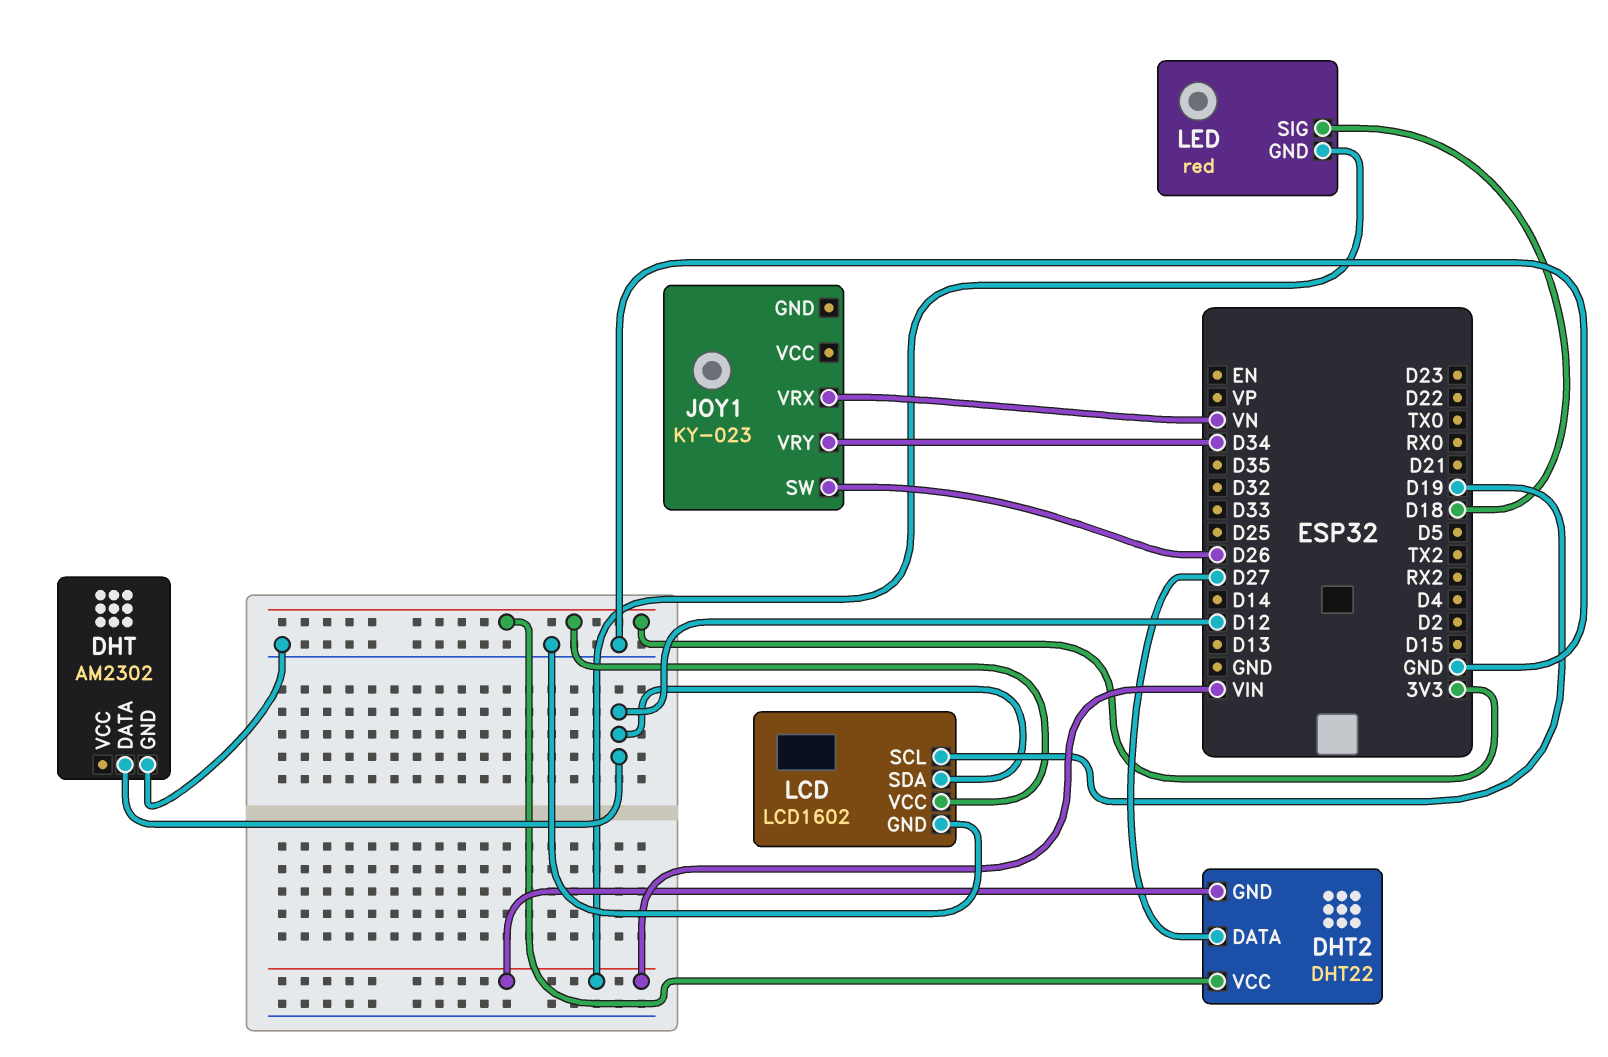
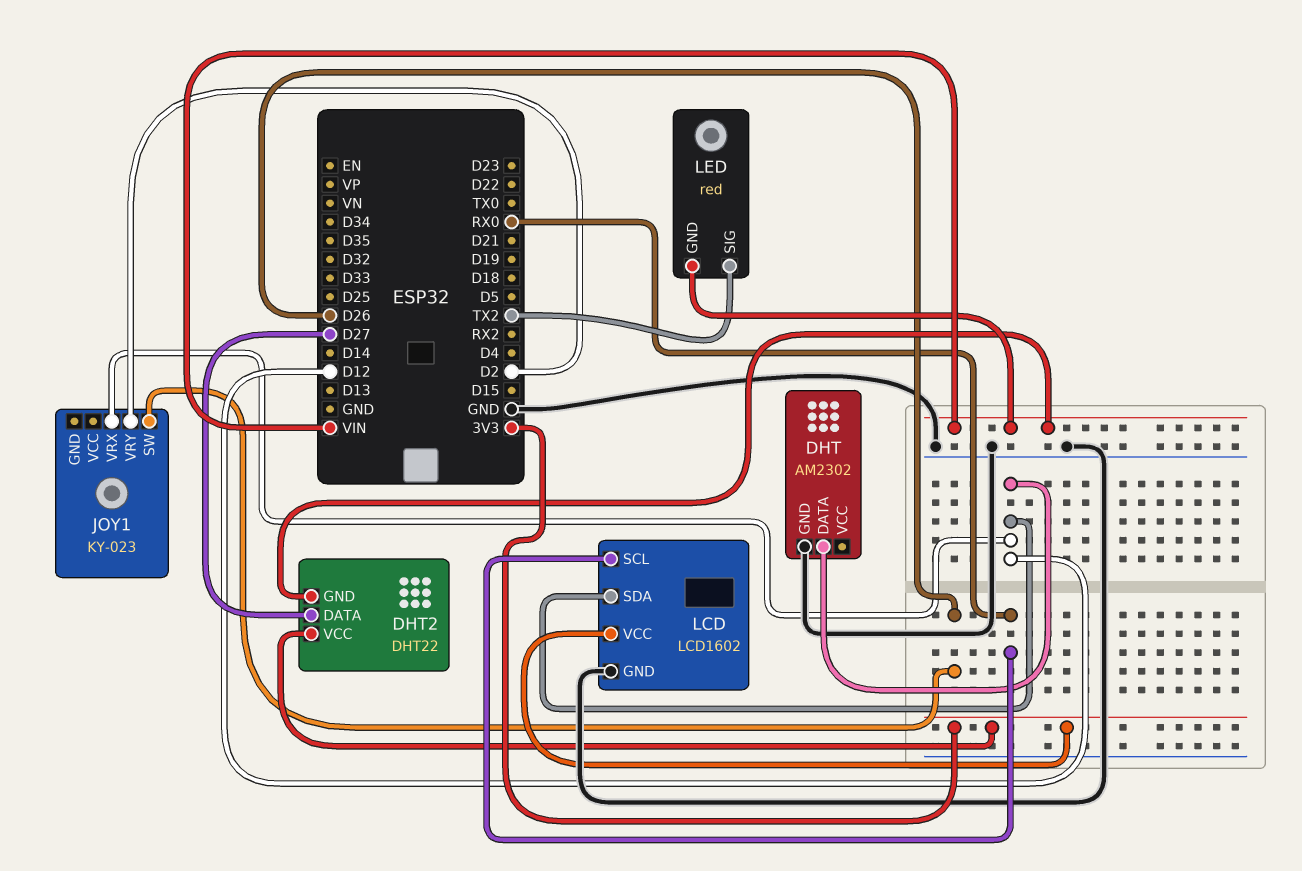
JOY1 pin VRX: VN -> D12
JOY1 pin VRY: D34 -> D2
LCD pin SCL: D19 -> RX0
LED pin SIG: D18 -> TX2

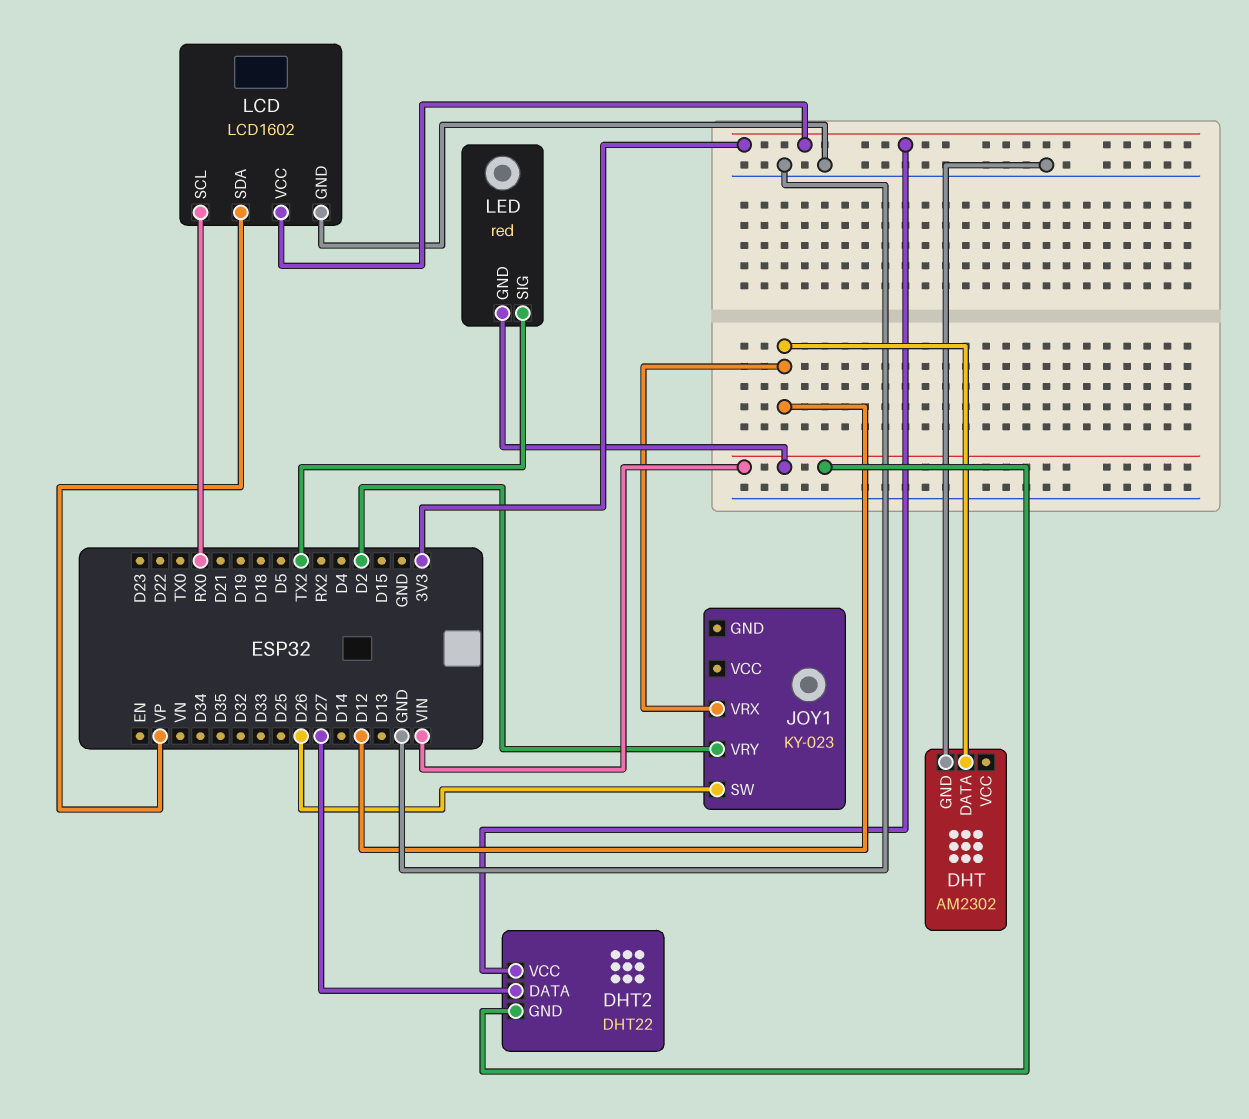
LCD pin SDA: D12 -> VP

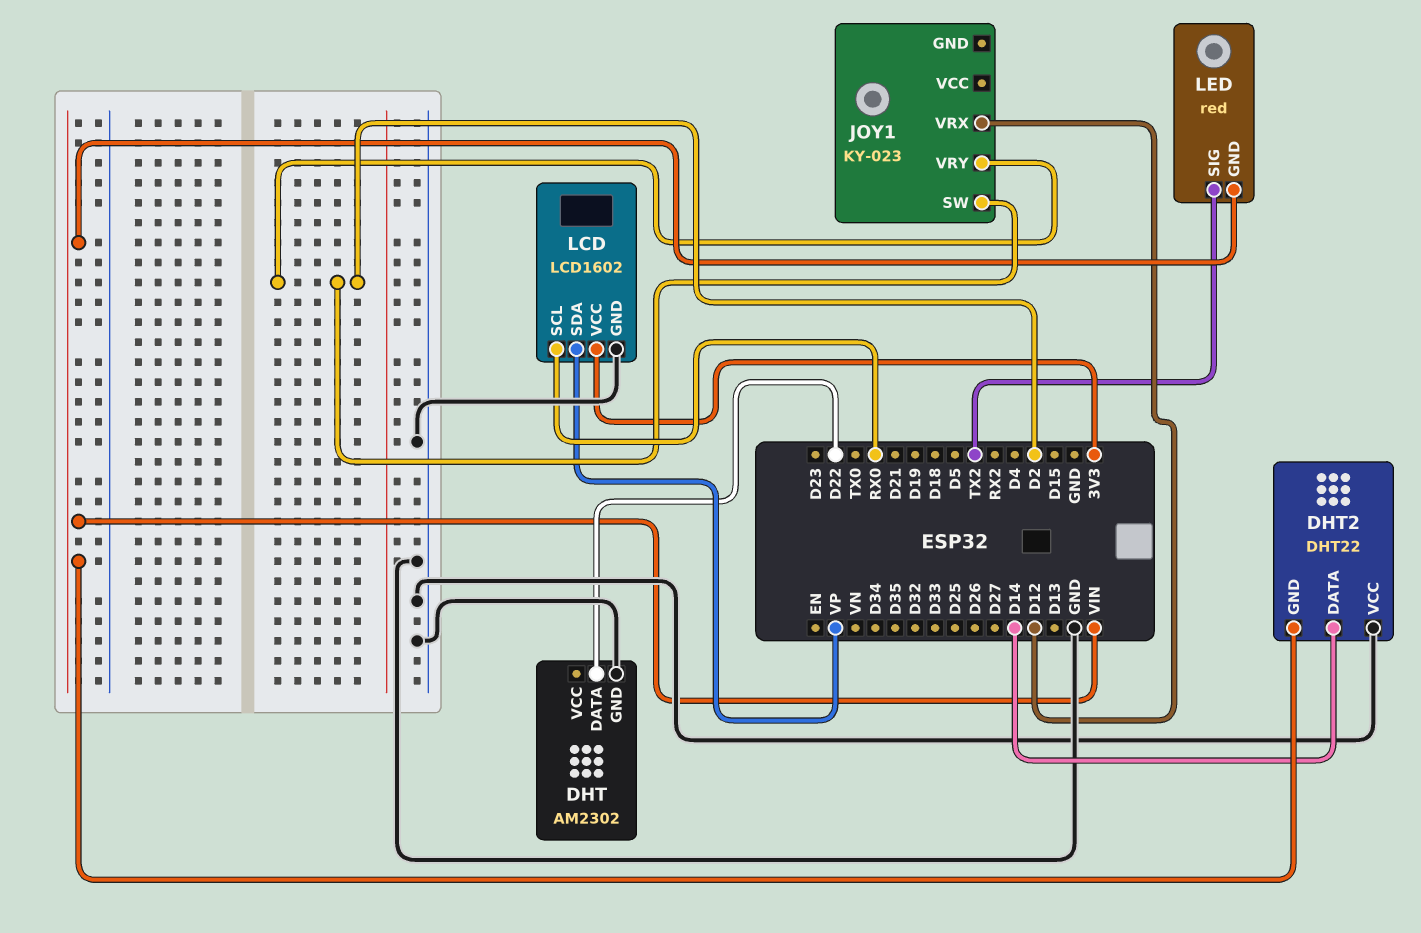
DHT pin DATA: D12 -> D22
DHT2 pin DATA: D27 -> D14
DHT2 pin VCC: 3V3 -> GND
JOY1 pin SW: D26 -> D2

